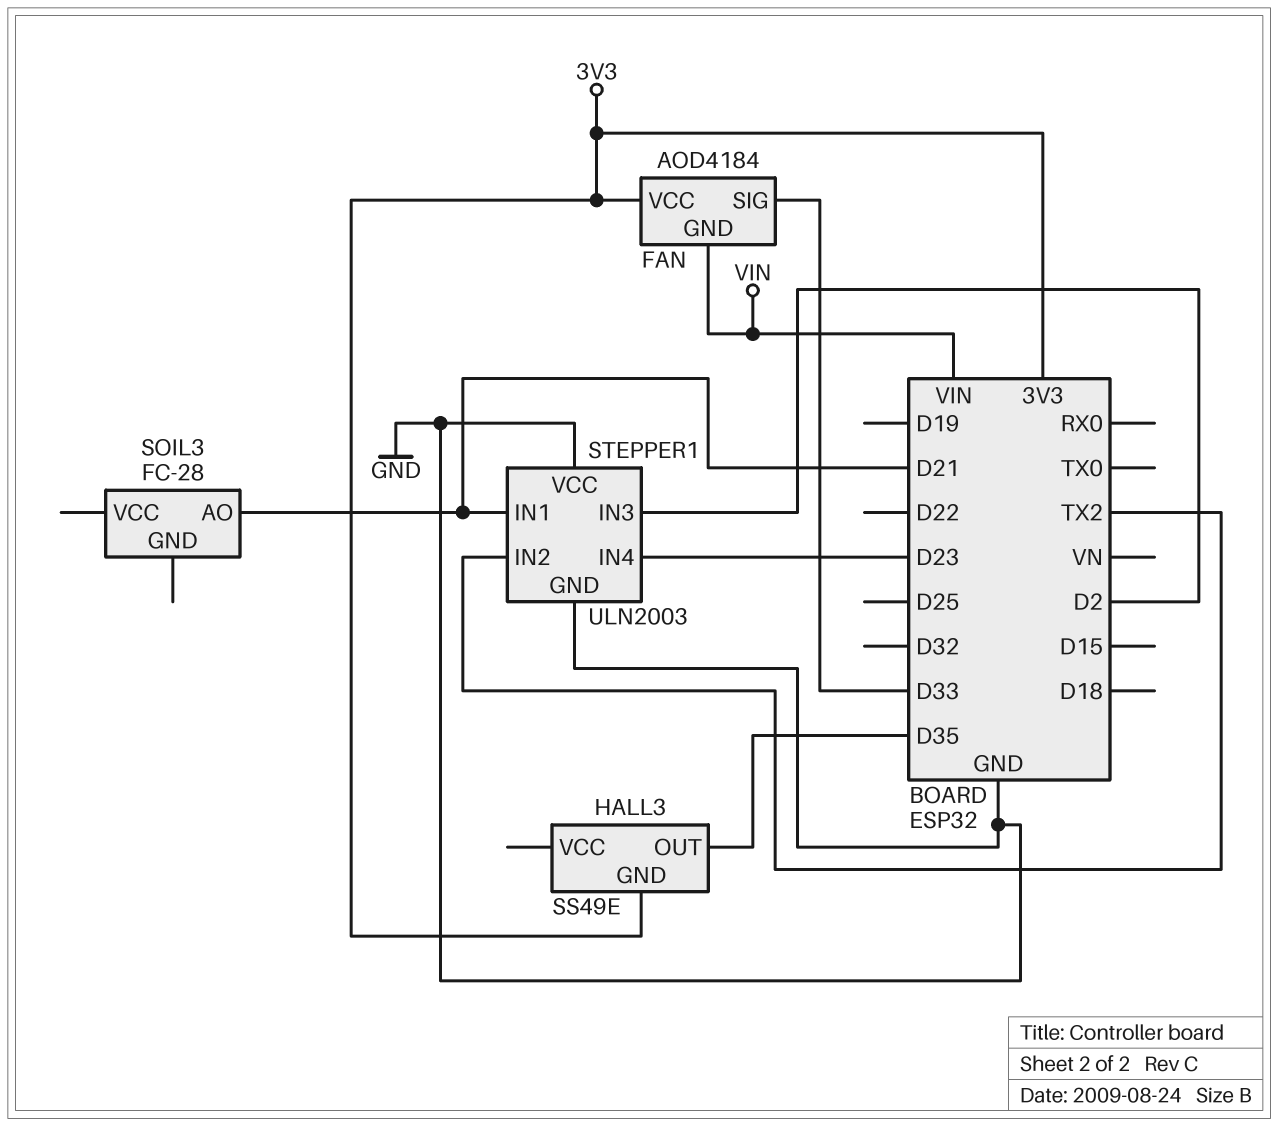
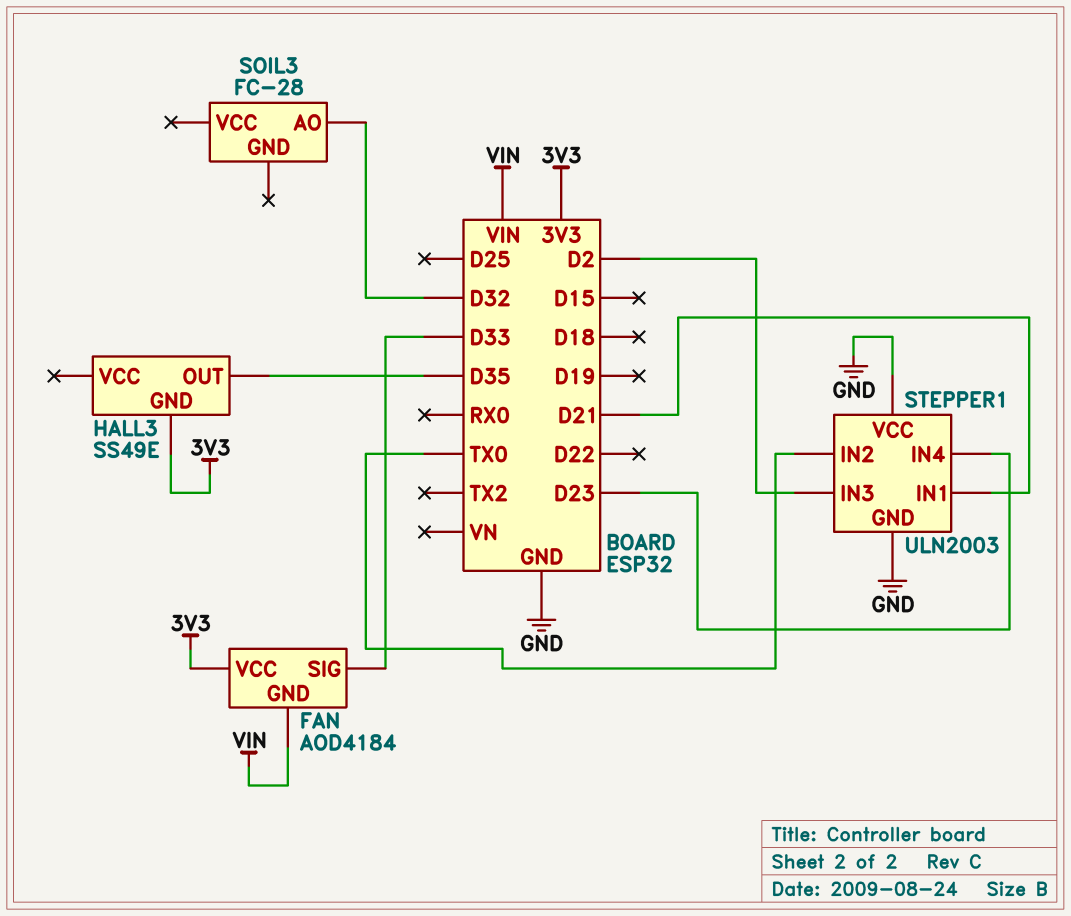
SOIL3 pin AO: D21 -> D32
STEPPER1 pin IN2: TX2 -> TX0

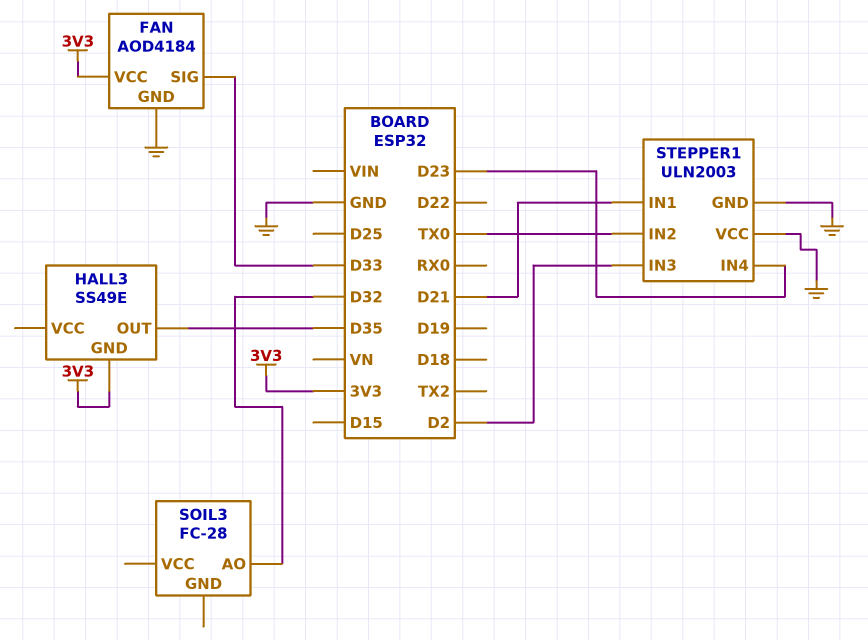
FAN pin GND: VIN -> GND

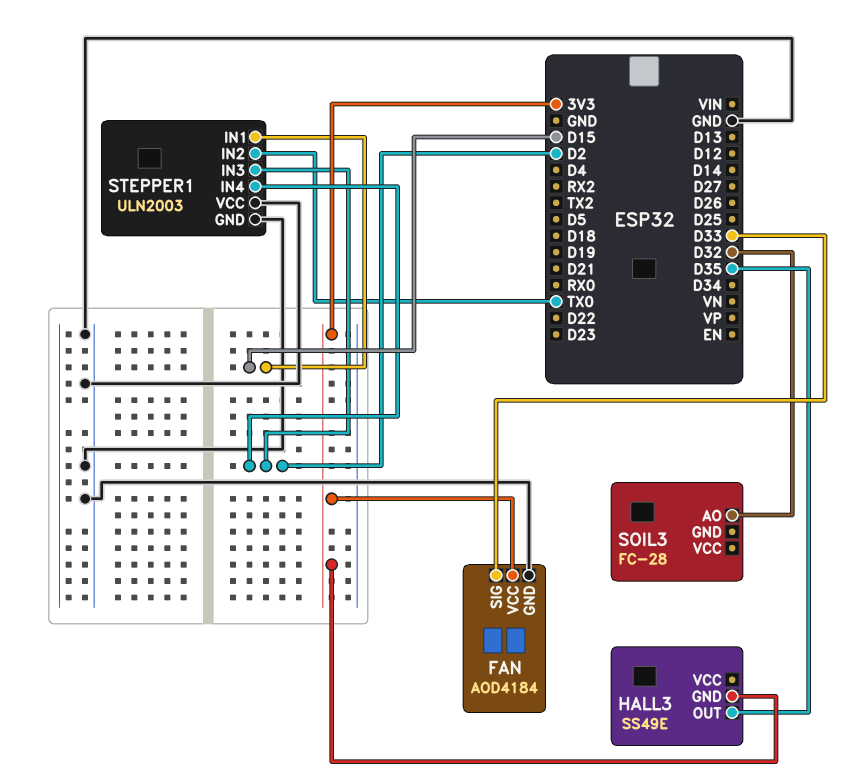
STEPPER1 pin IN1: D21 -> D15
STEPPER1 pin IN4: D23 -> D2

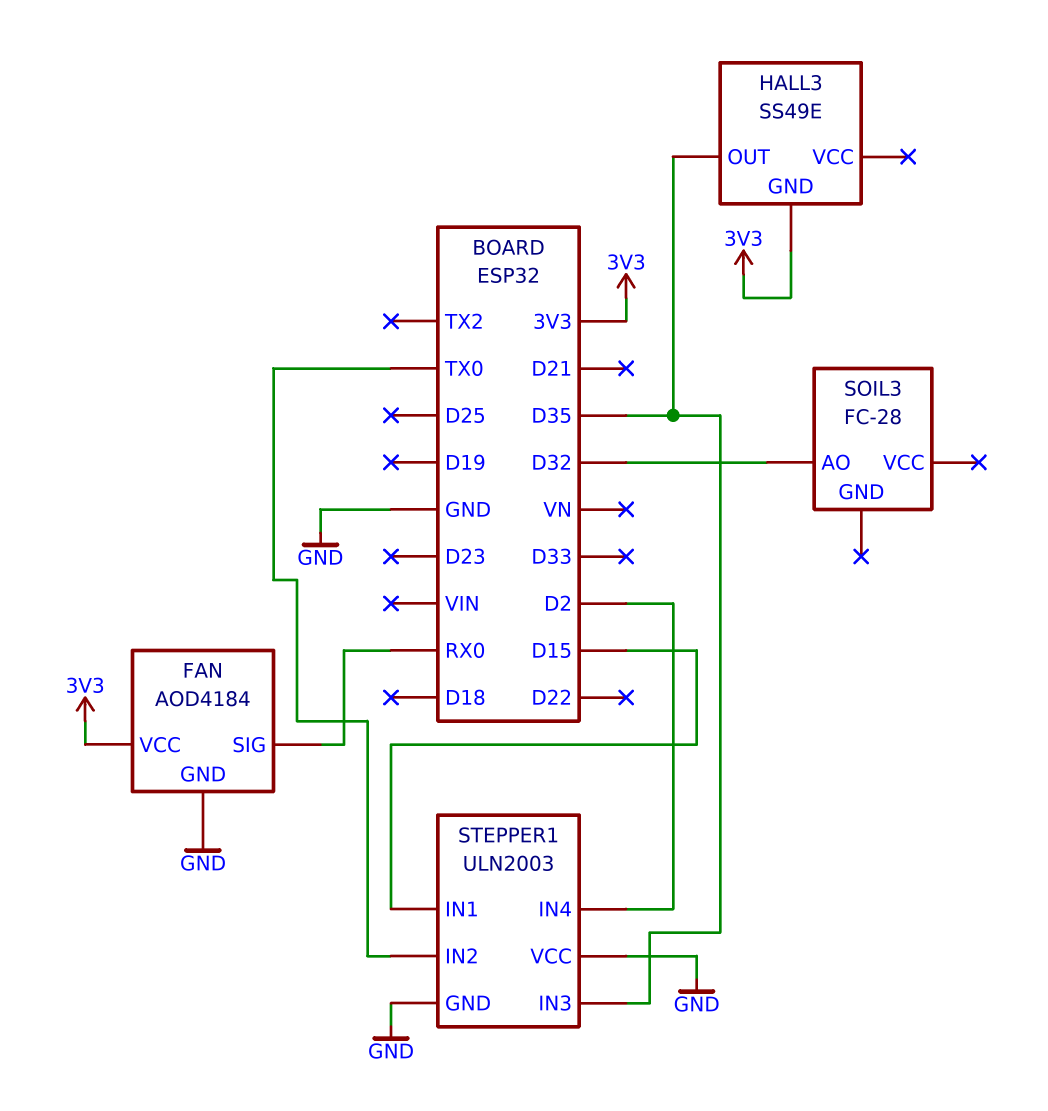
FAN pin SIG: D33 -> RX0
STEPPER1 pin IN3: D2 -> D35

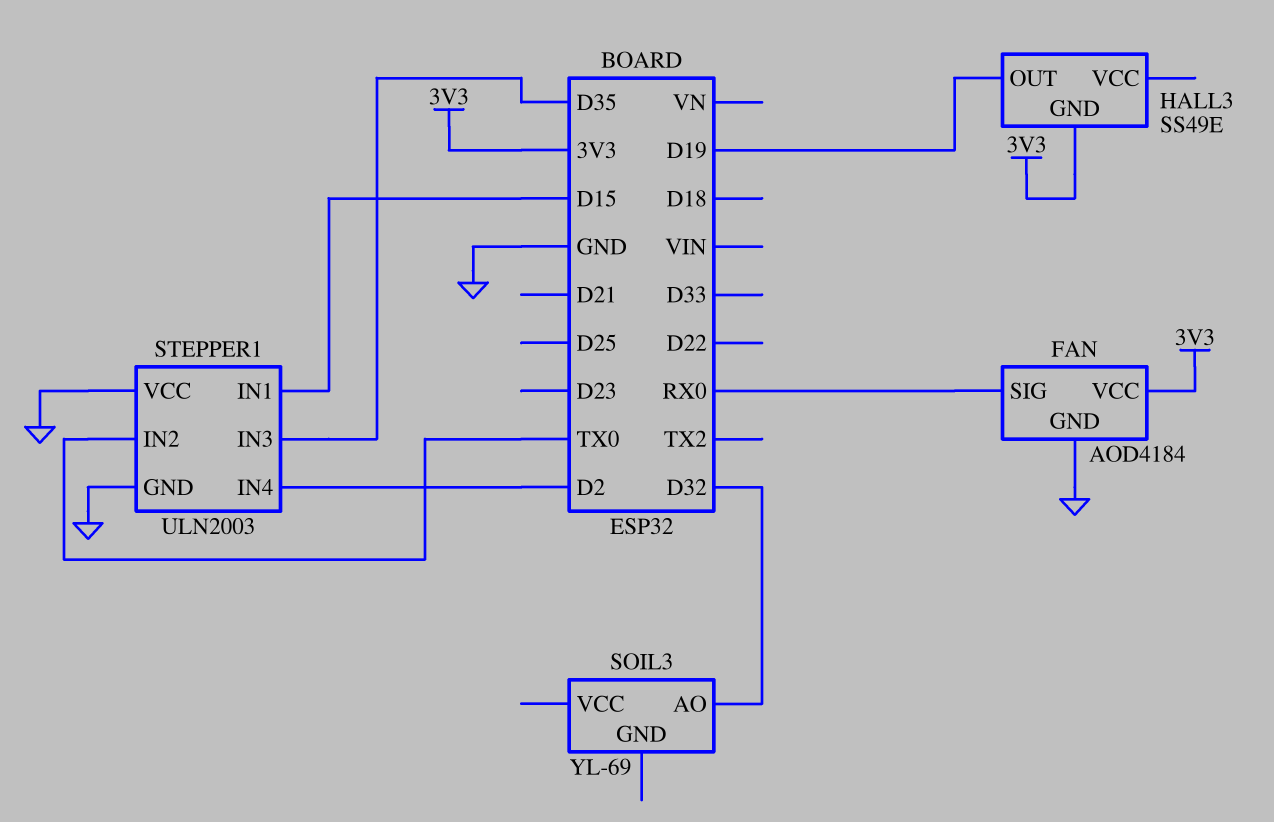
HALL3 pin OUT: D35 -> D19
SOIL3: FC-28 -> YL-69

